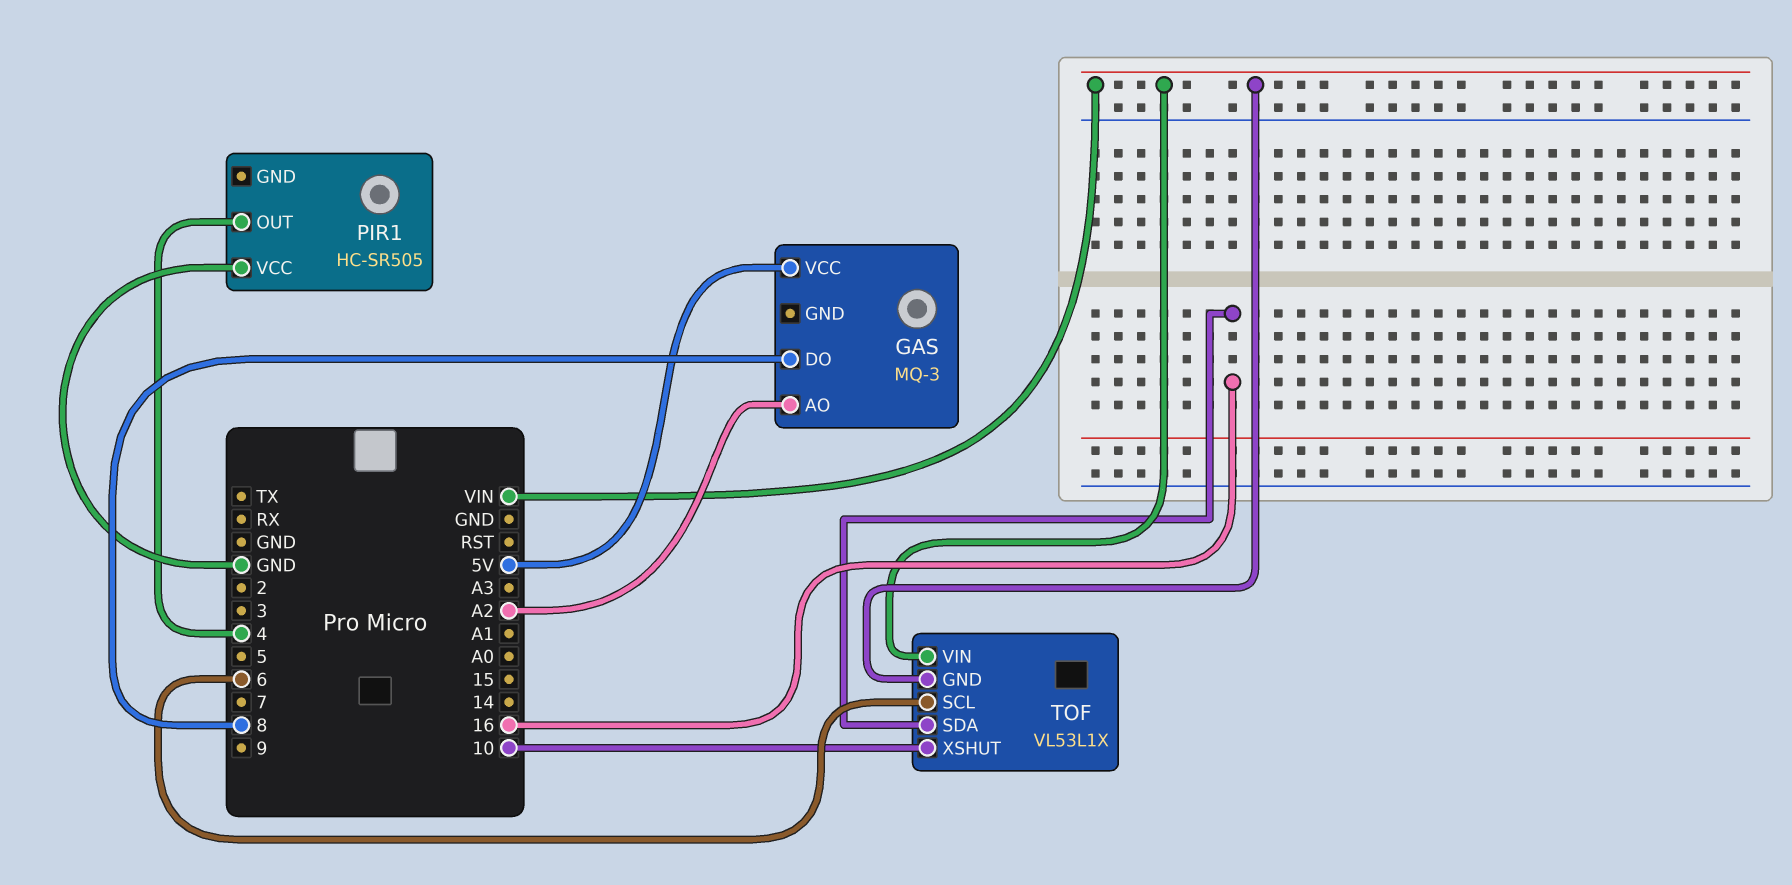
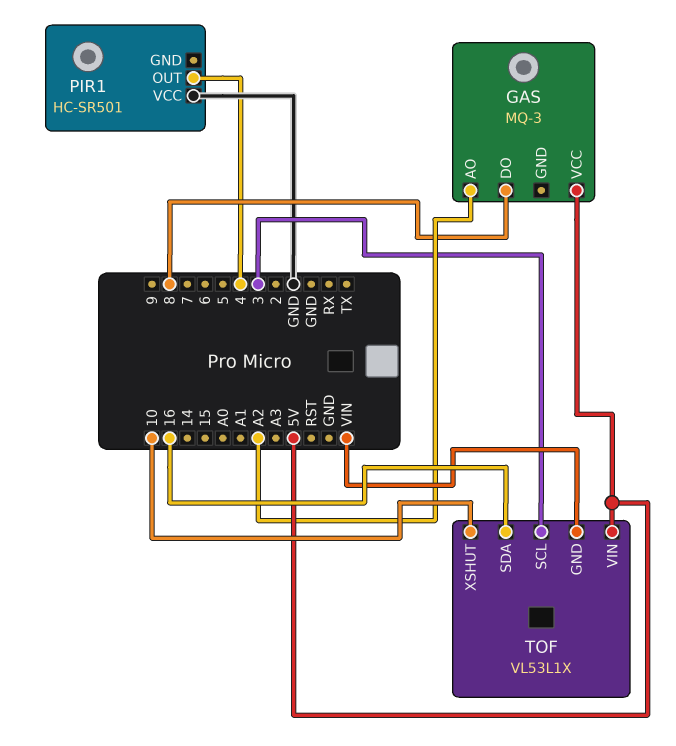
PIR1: HC-SR505 -> HC-SR501
TOF pin SCL: 6 -> 3
TOF pin VIN: VIN -> 5V

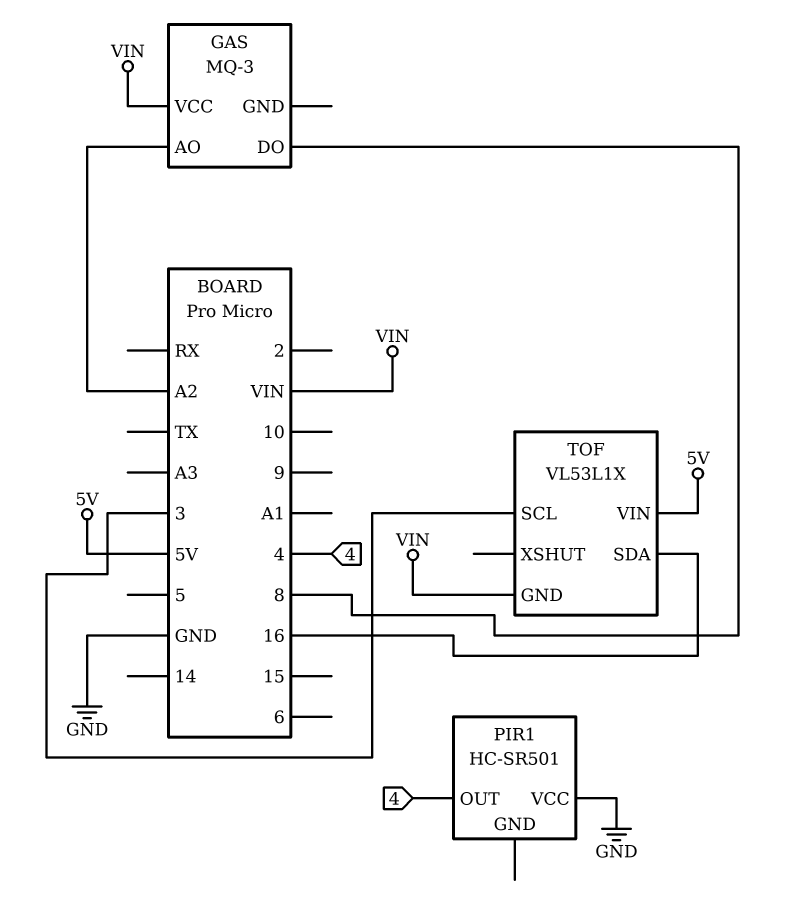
GAS pin VCC: 5V -> VIN
TOF pin XSHUT: 10 -> none

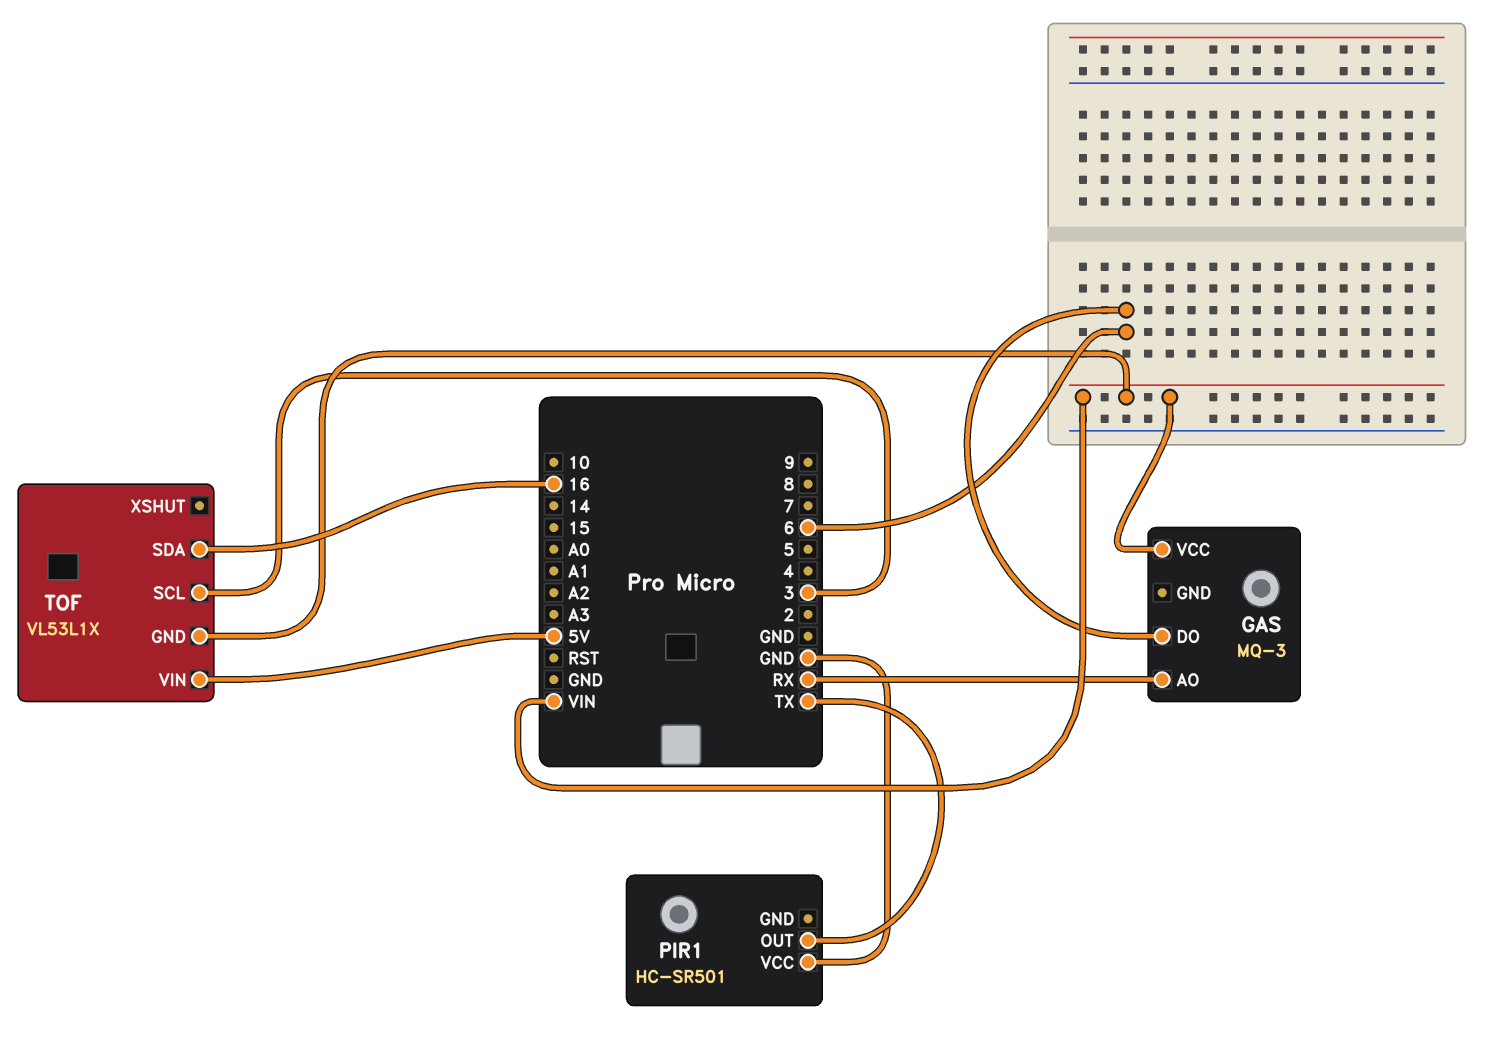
GAS pin AO: A2 -> RX
GAS pin DO: 8 -> 6
PIR1 pin OUT: 4 -> TX

